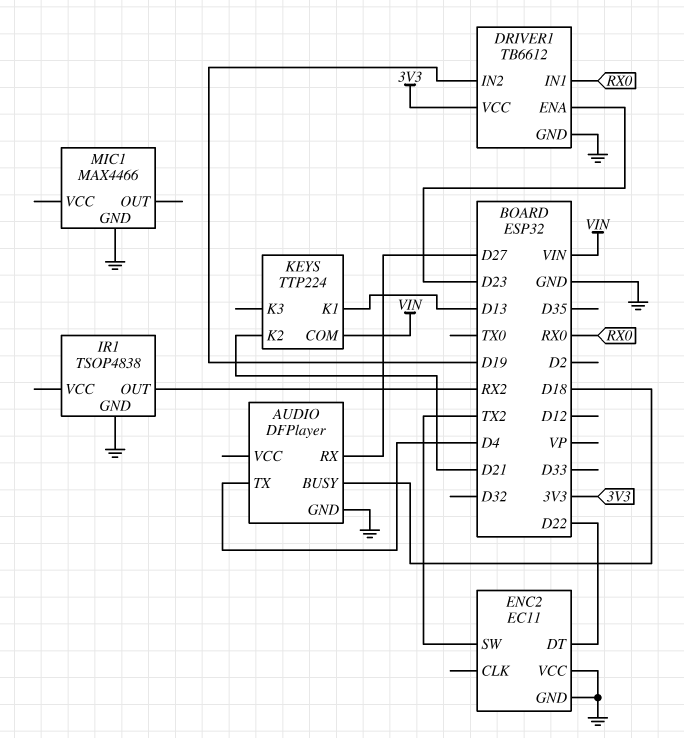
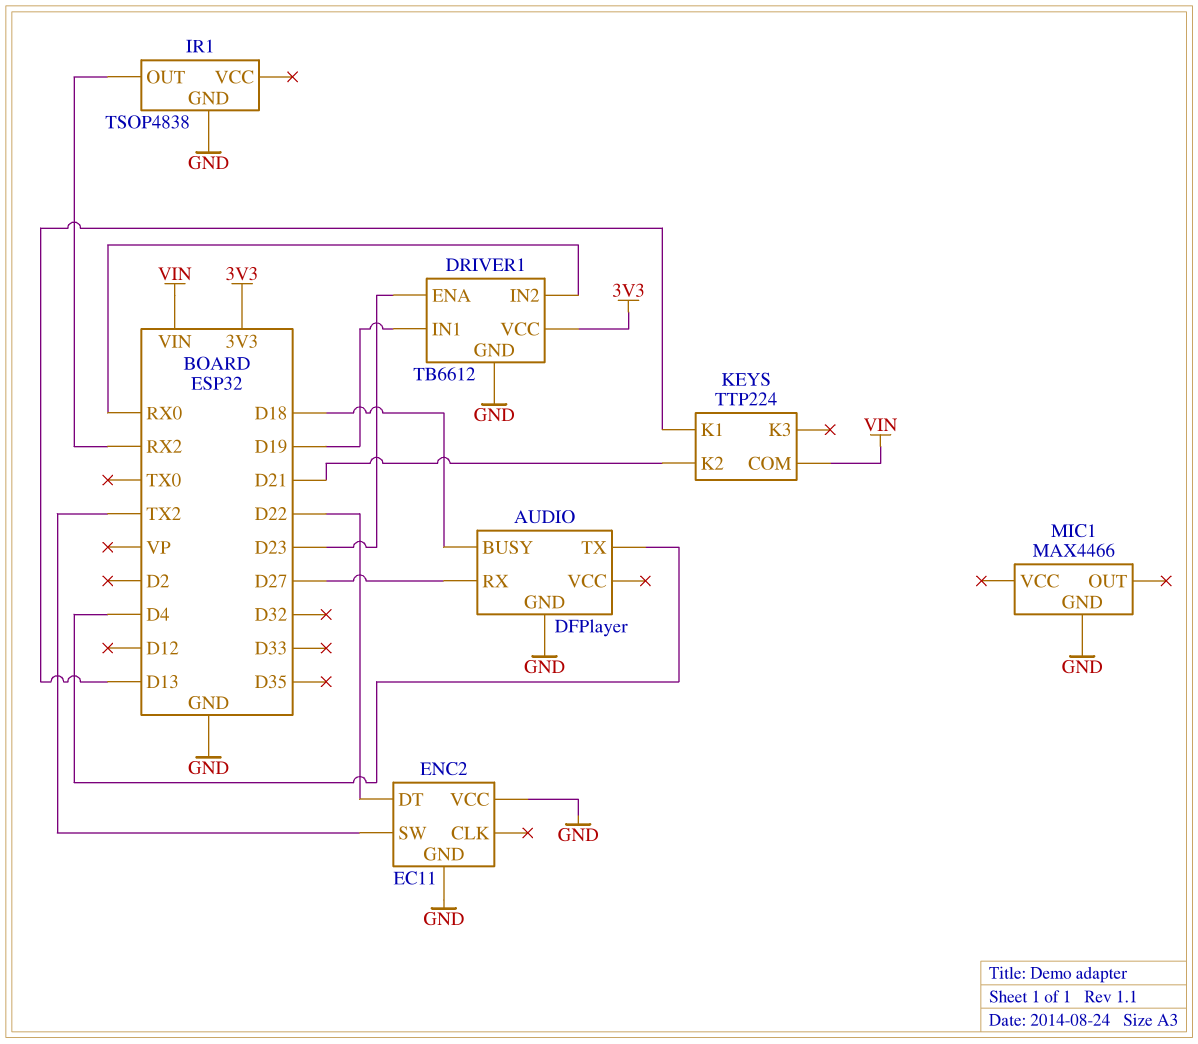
DRIVER1 pin IN1: RX0 -> D19
DRIVER1 pin IN2: D19 -> RX0

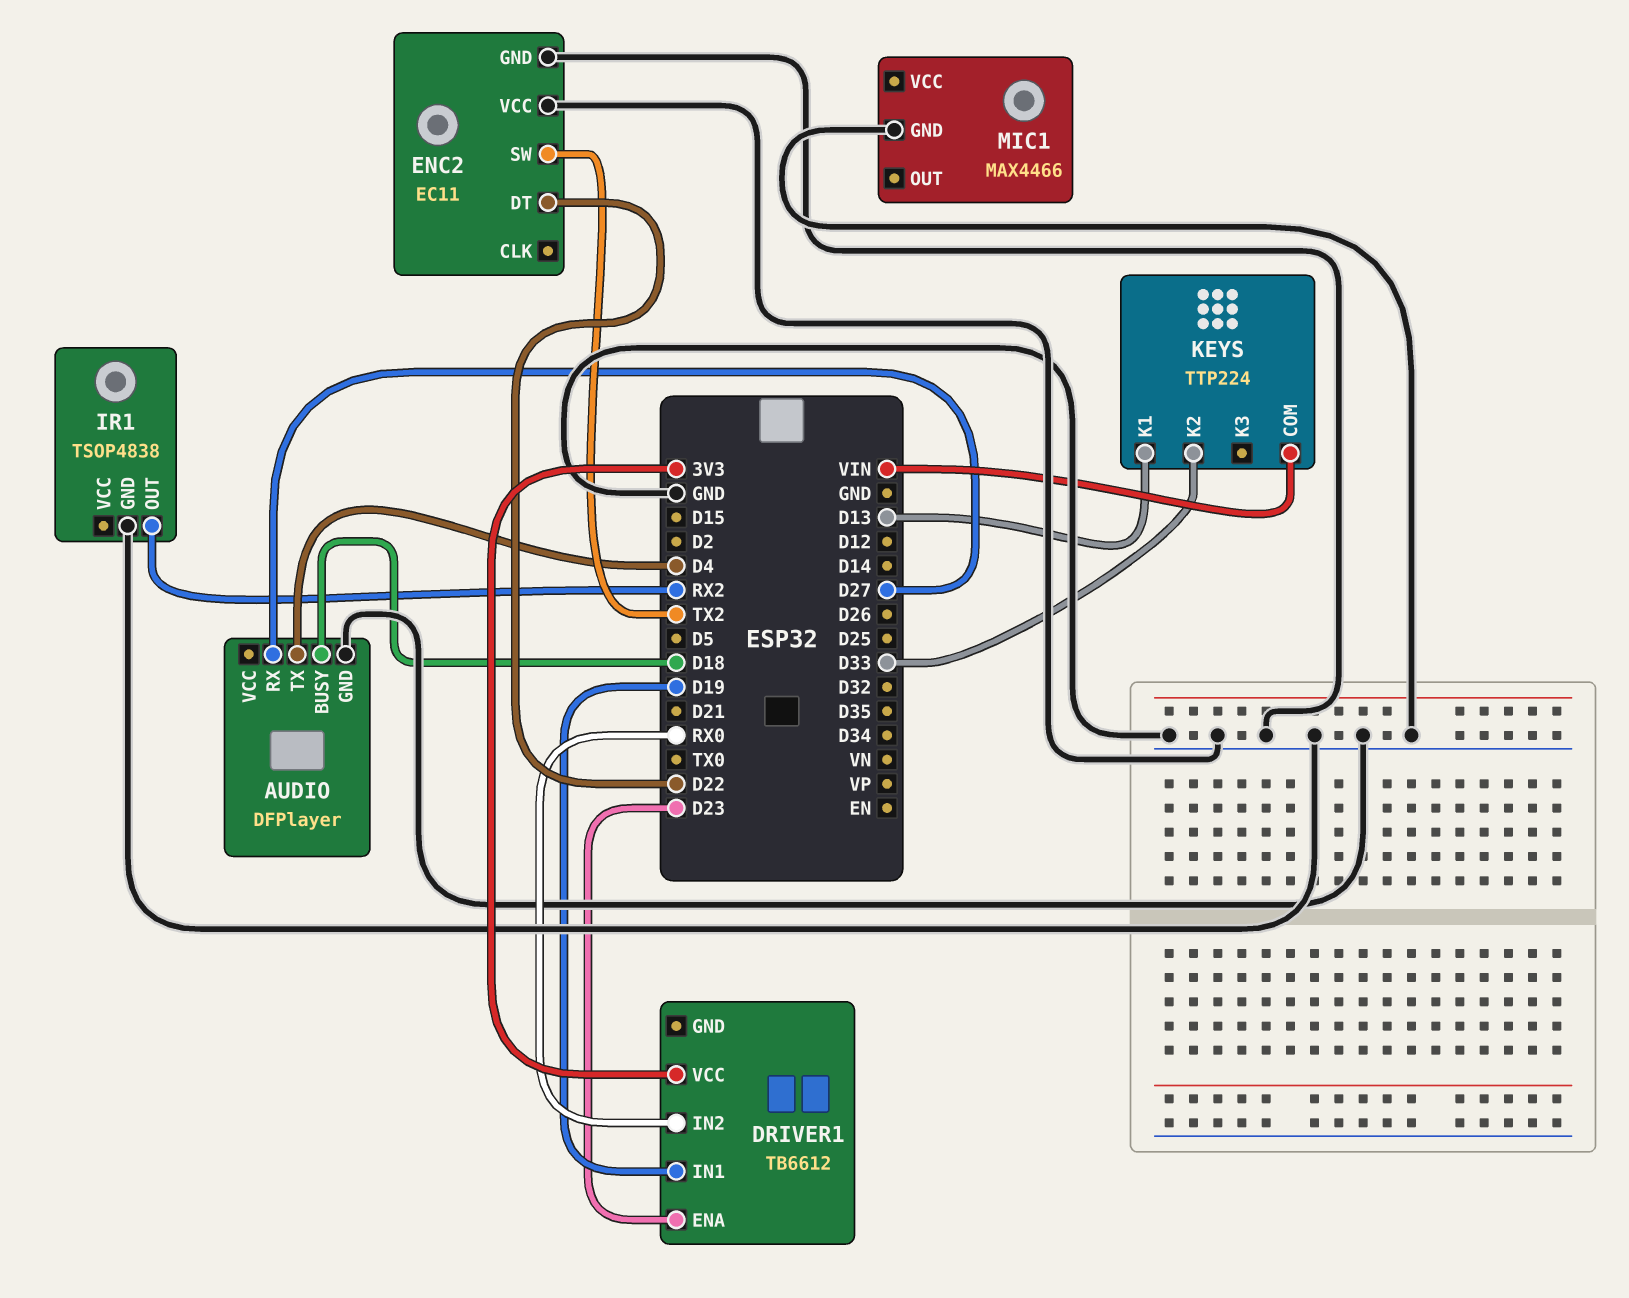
DRIVER1 pin GND: GND -> none
KEYS pin K2: D21 -> D33

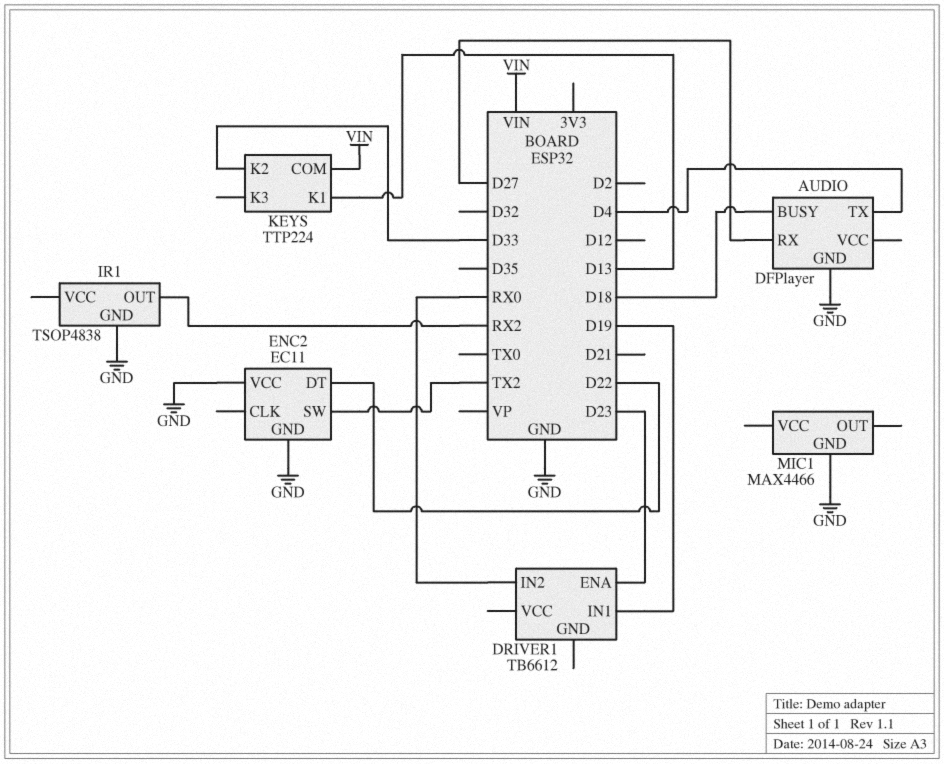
DRIVER1 pin VCC: 3V3 -> none

